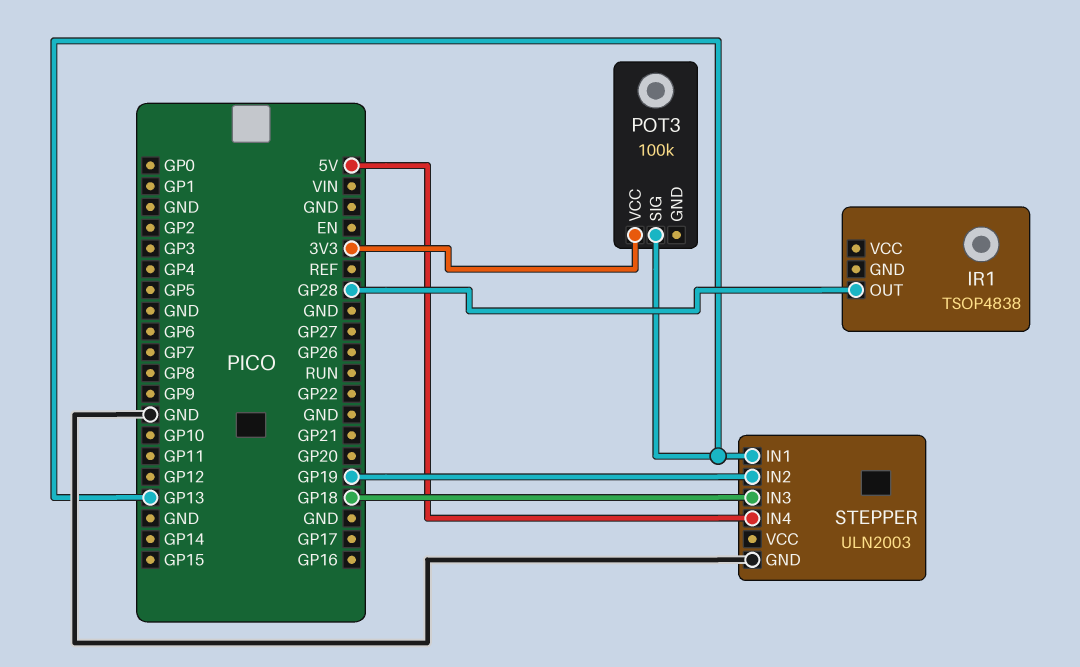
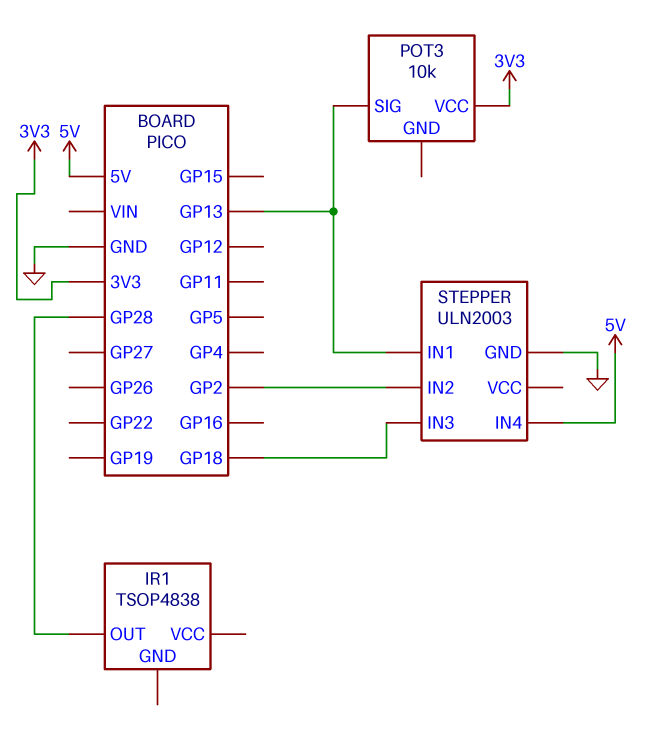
POT3: 100k -> 10k
STEPPER pin IN2: GP19 -> GP2

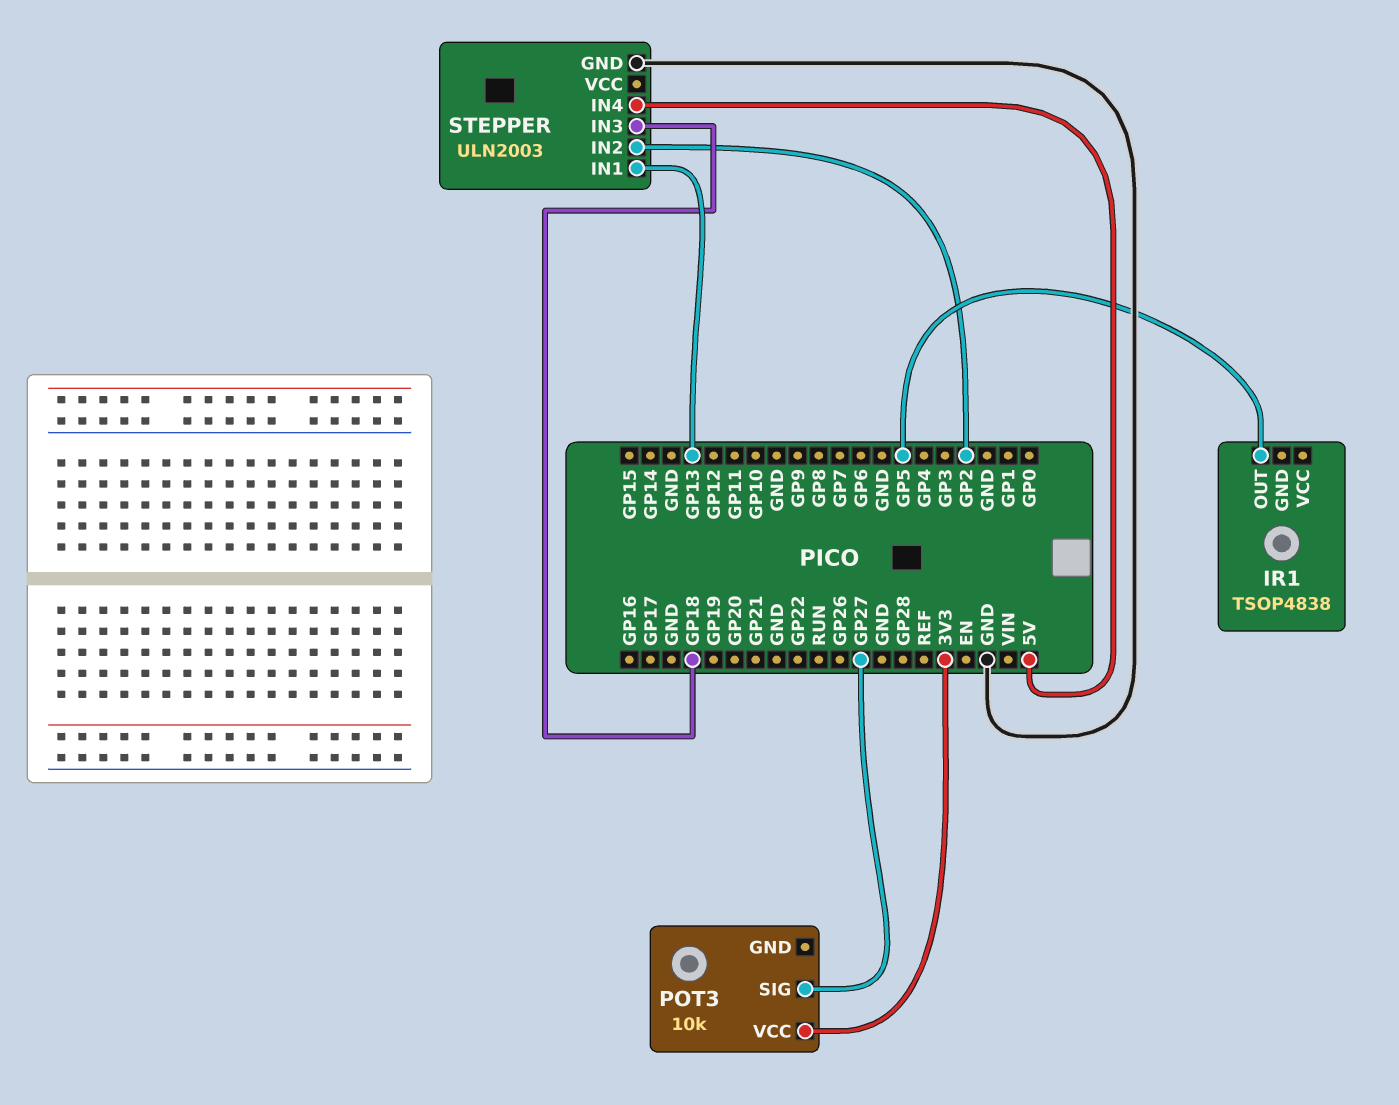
IR1 pin OUT: GP28 -> GP5
POT3 pin SIG: GP13 -> GP27

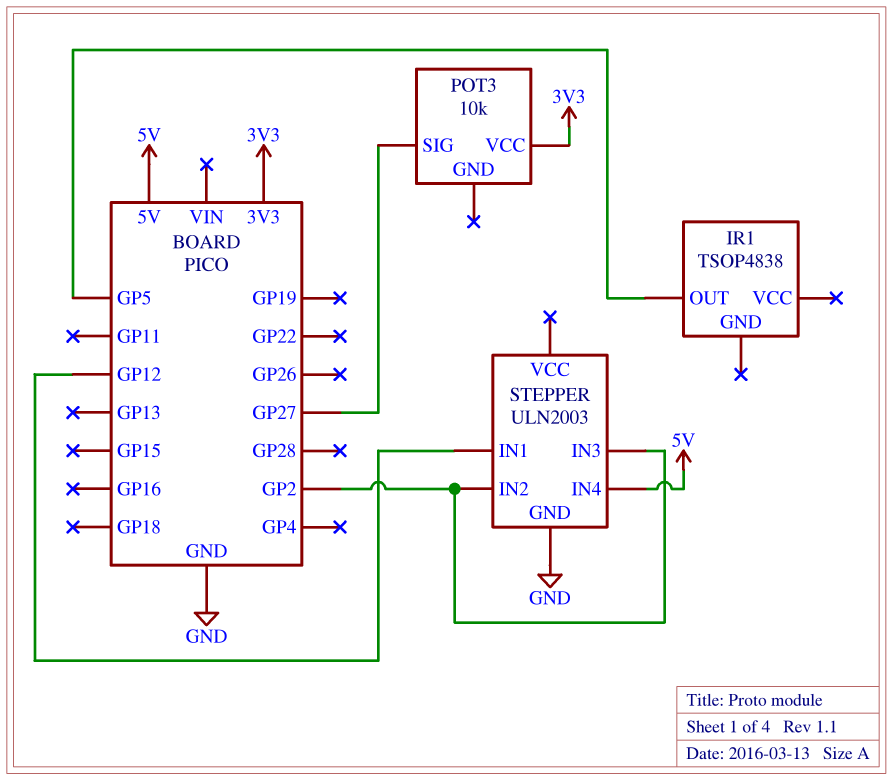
STEPPER pin IN1: GP13 -> GP12
STEPPER pin IN3: GP18 -> GP2

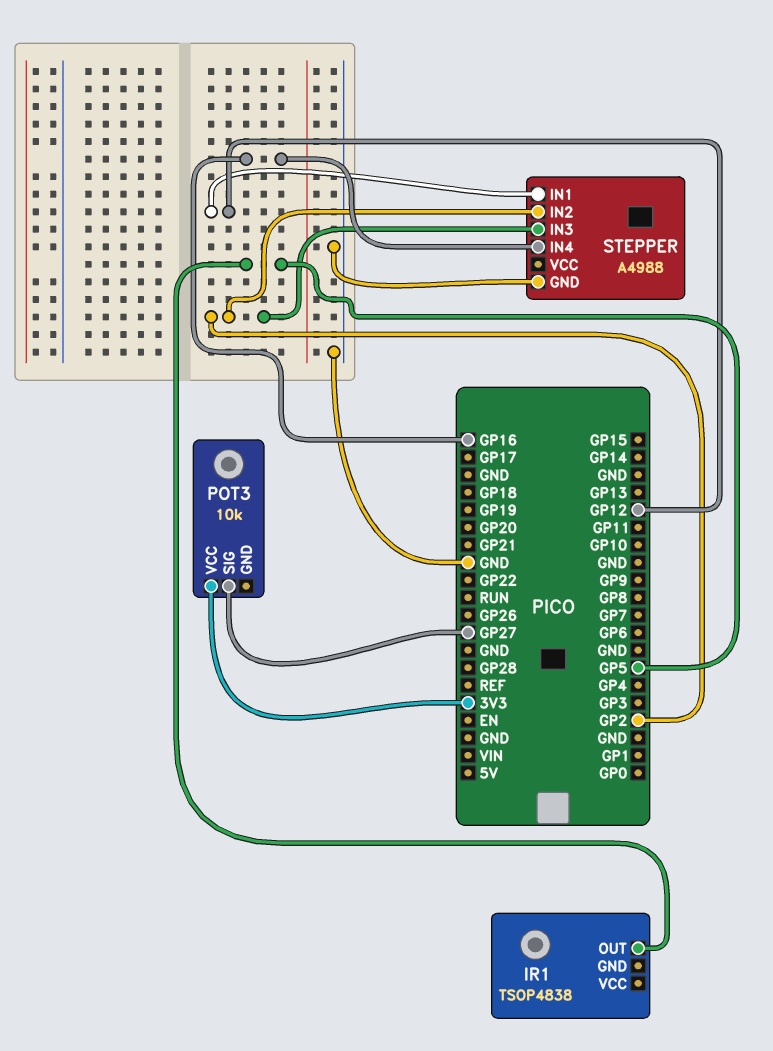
STEPPER: ULN2003 -> A4988
STEPPER pin IN4: 5V -> GP16

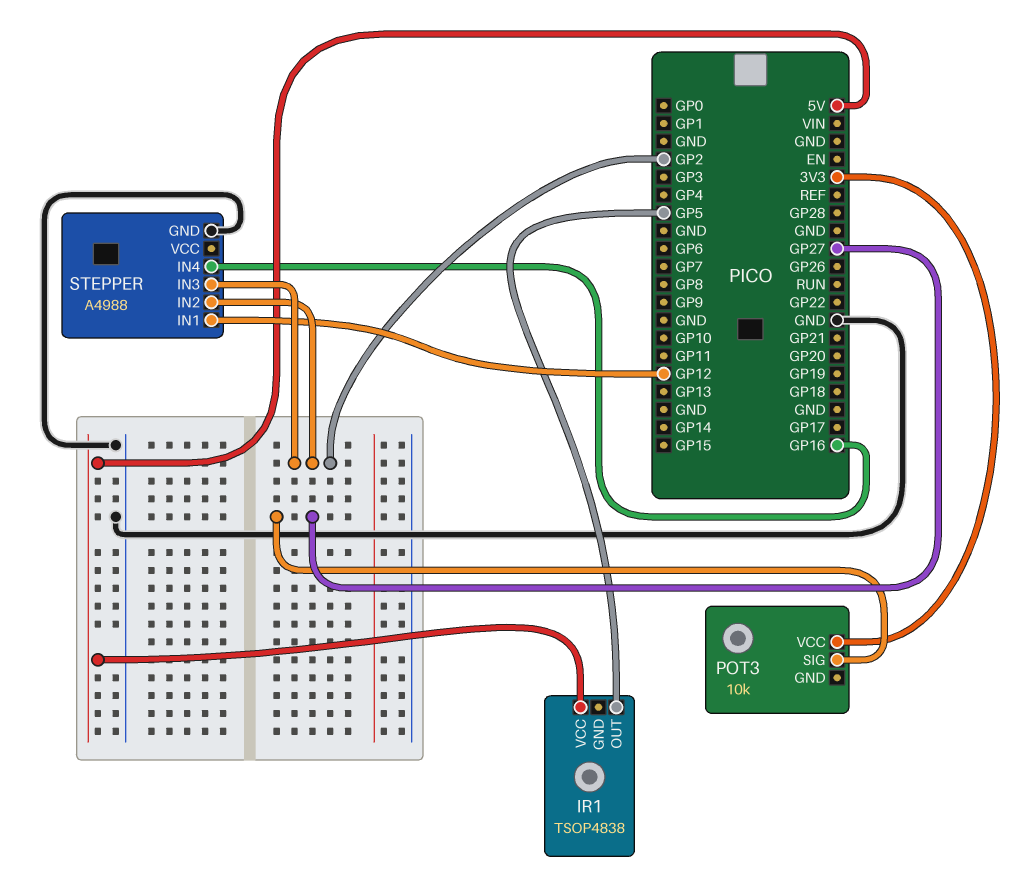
IR1 pin VCC: none -> 5V

